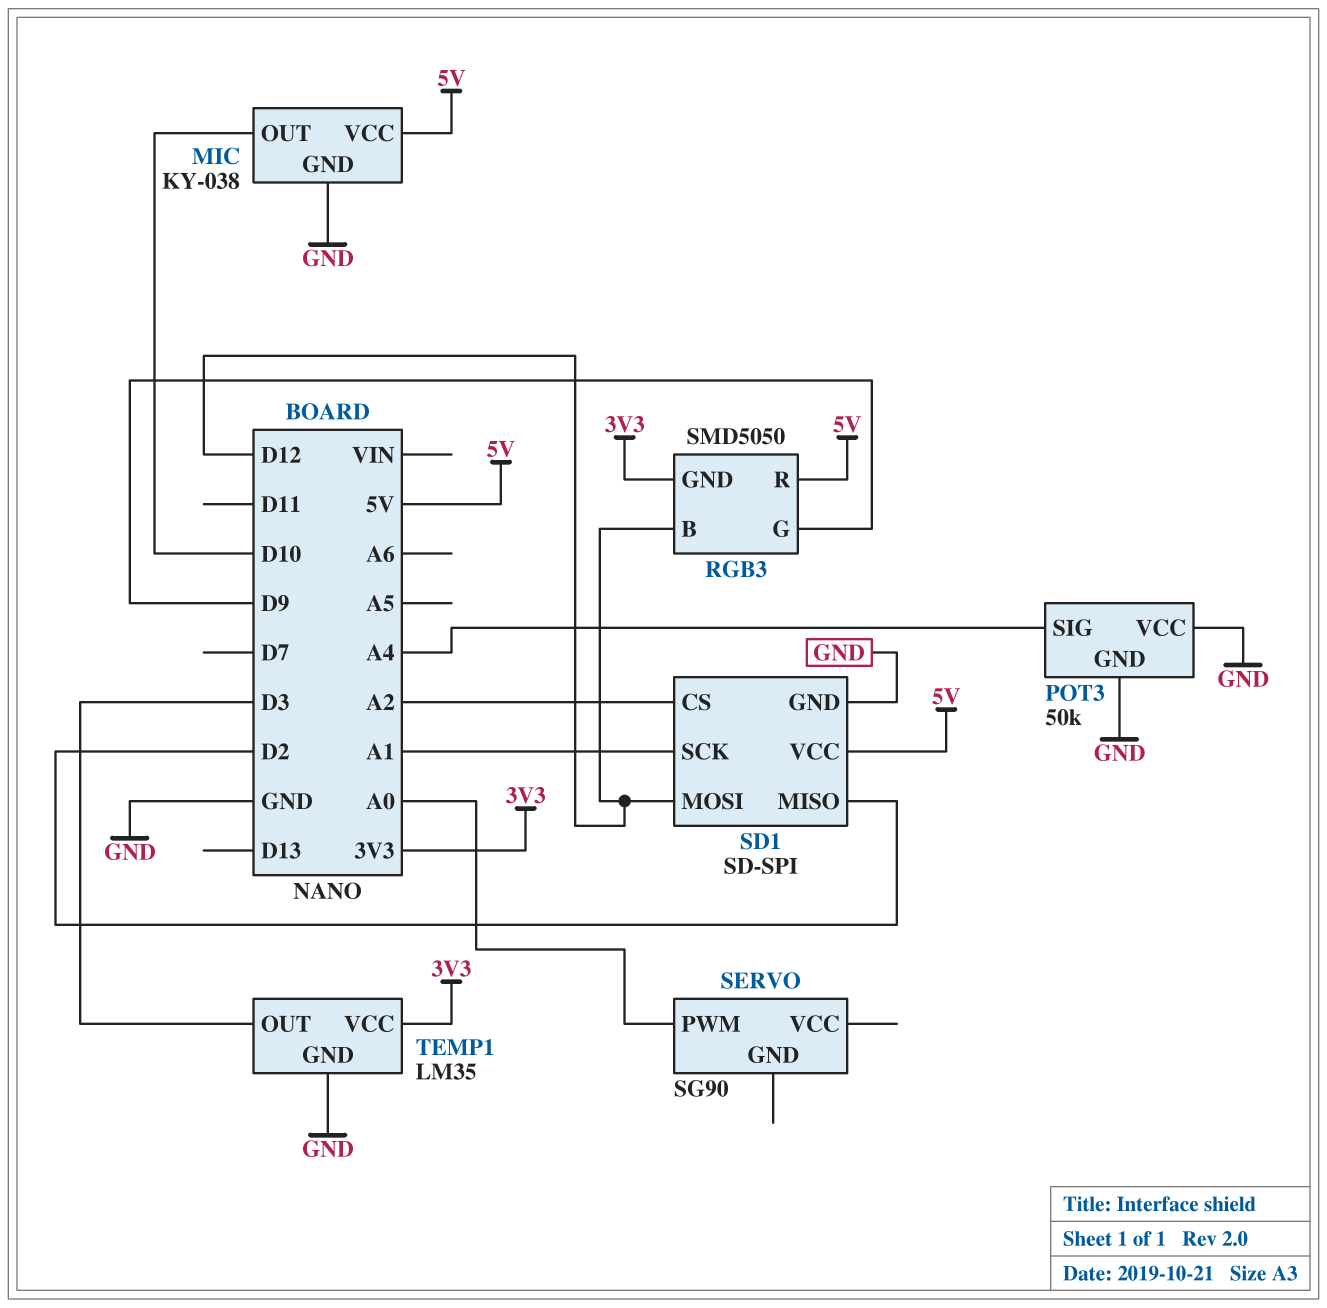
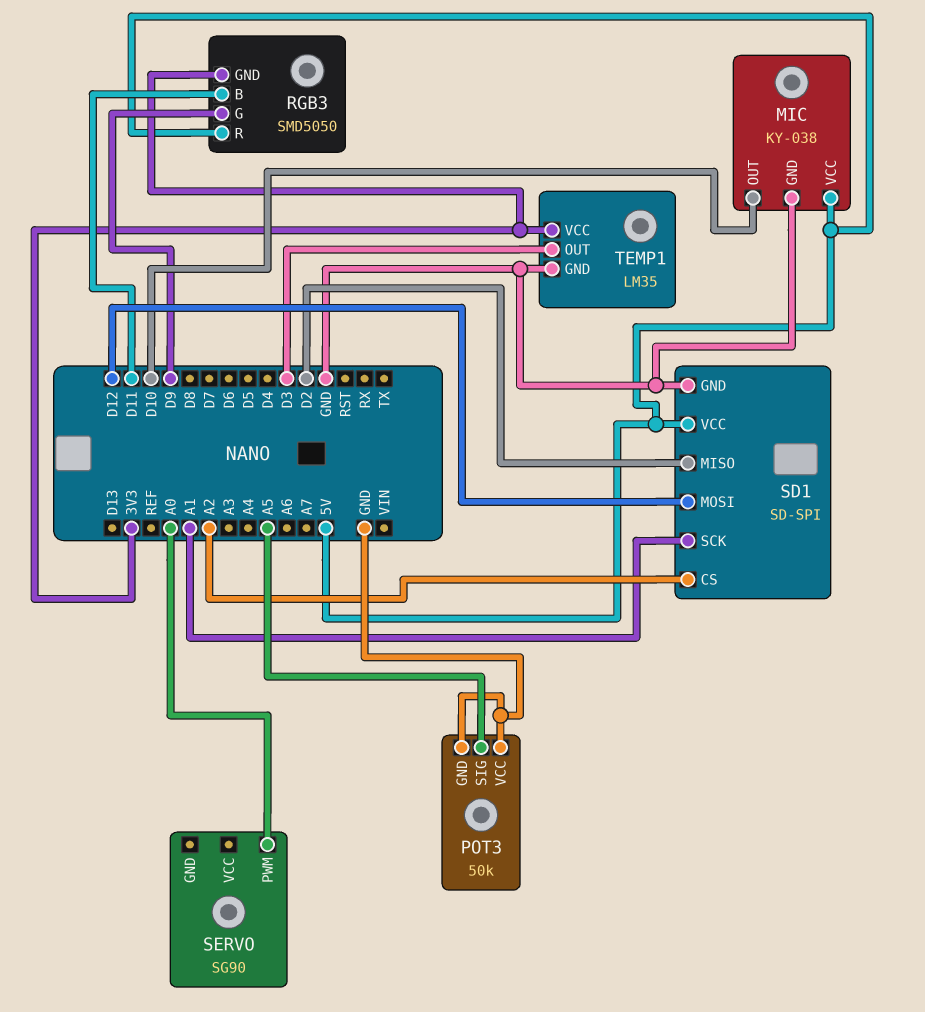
POT3 pin SIG: A4 -> A5
RGB3 pin B: D12 -> D11

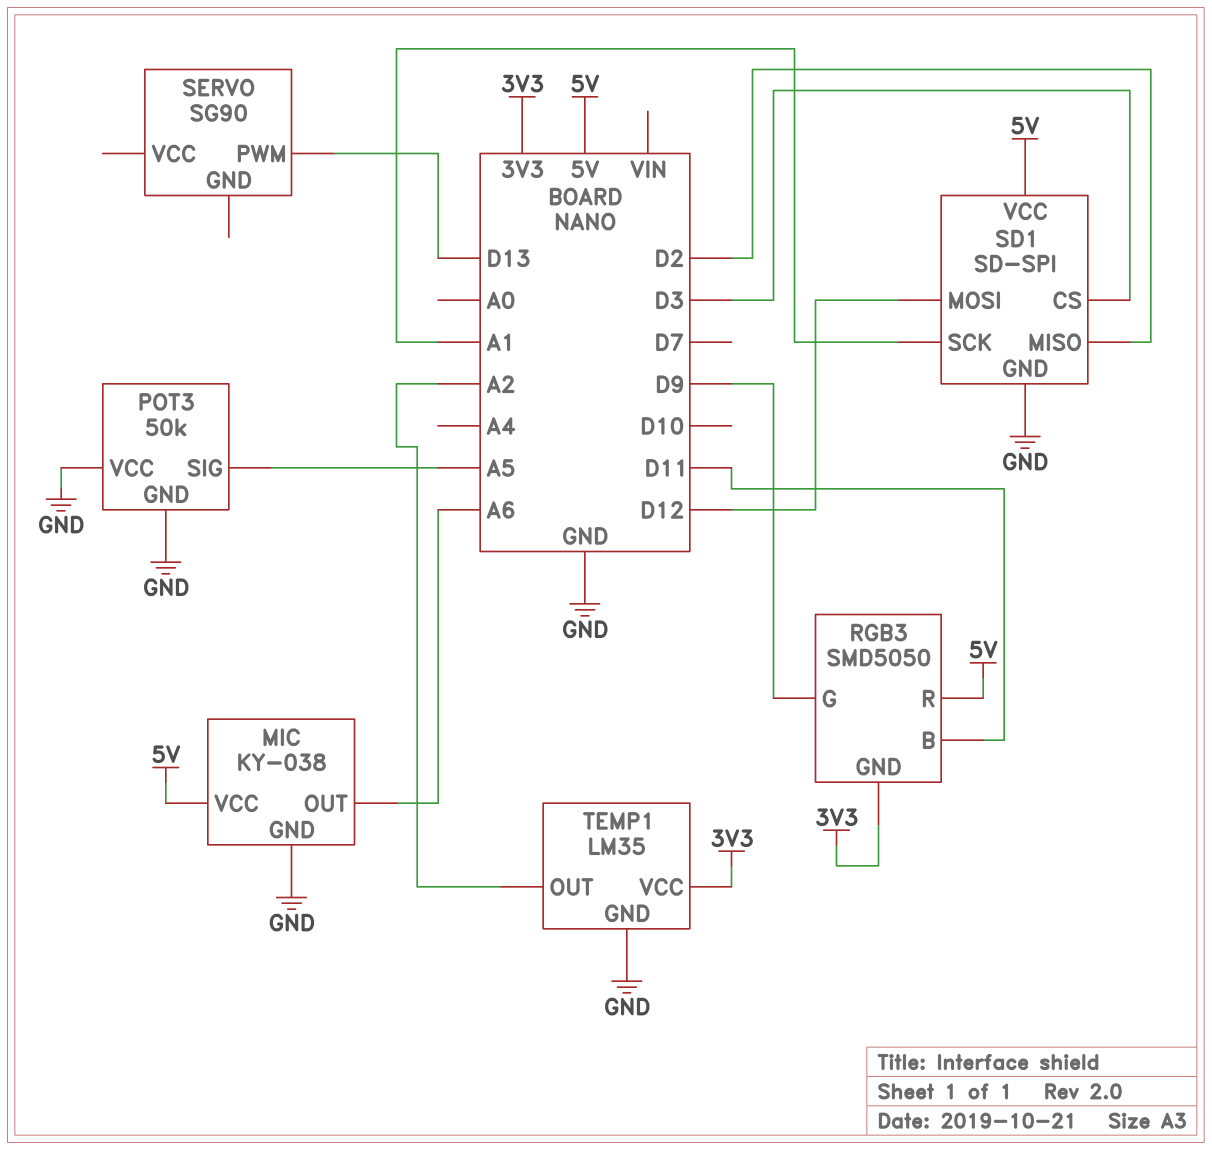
MIC pin OUT: D10 -> A6
SD1 pin CS: A2 -> D3
SERVO pin PWM: A0 -> D13
TEMP1 pin OUT: D3 -> A2

